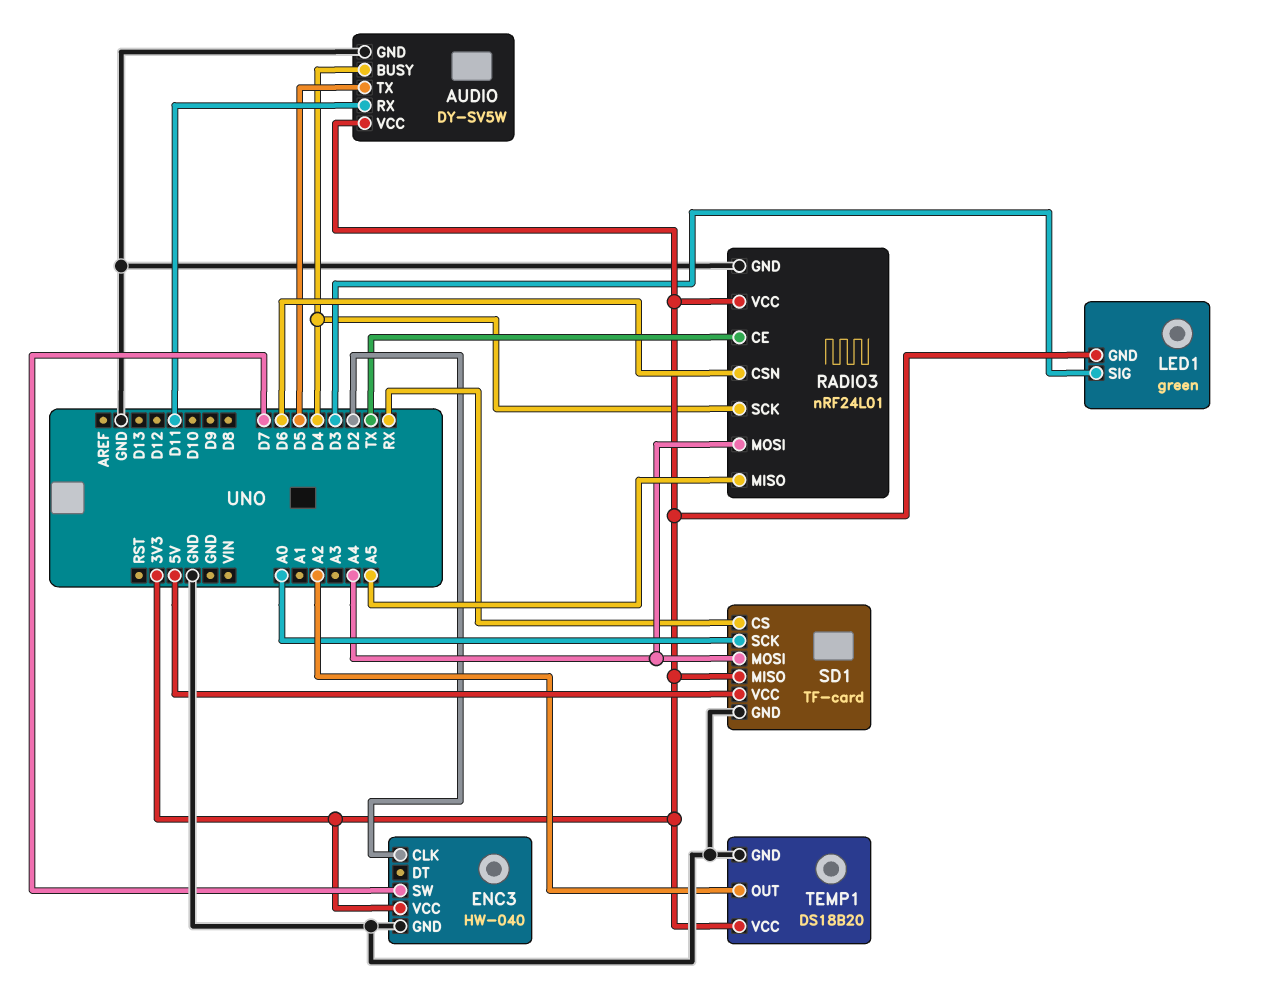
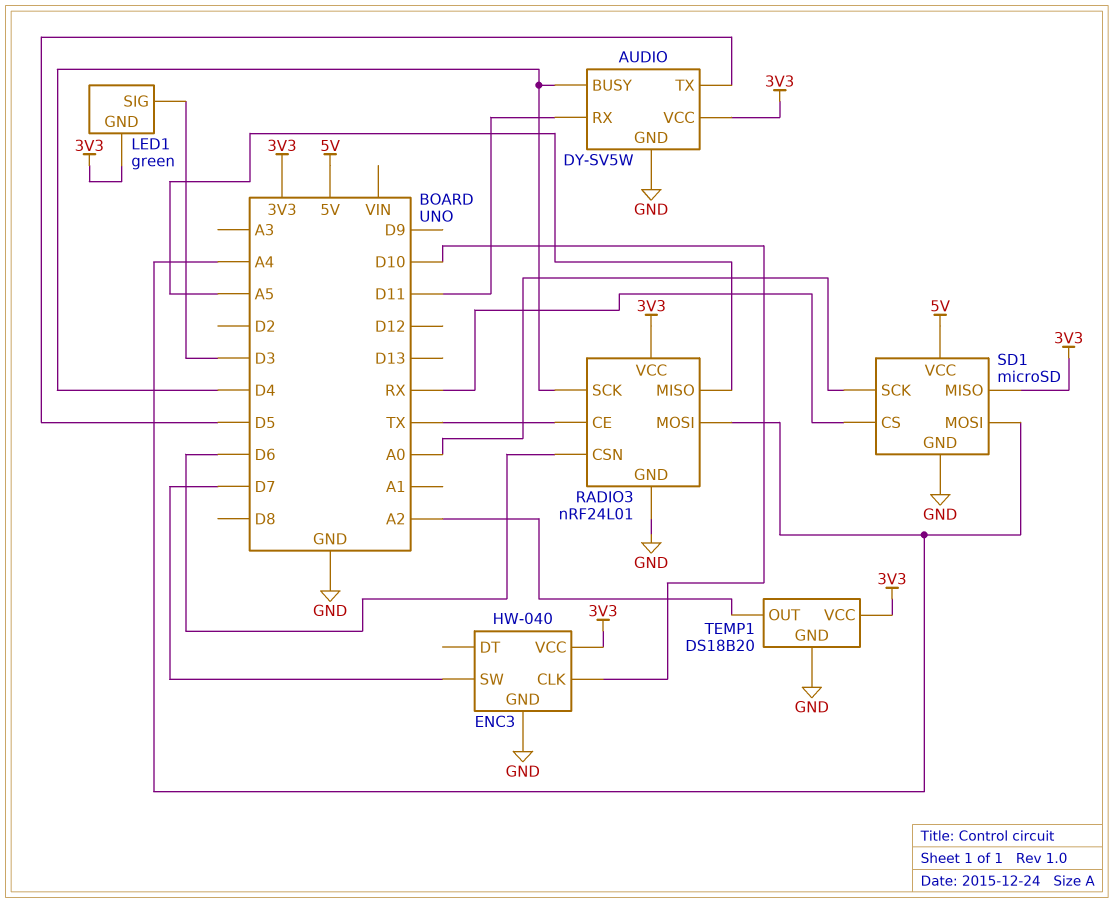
ENC3 pin CLK: D2 -> D10
SD1: TF-card -> microSD

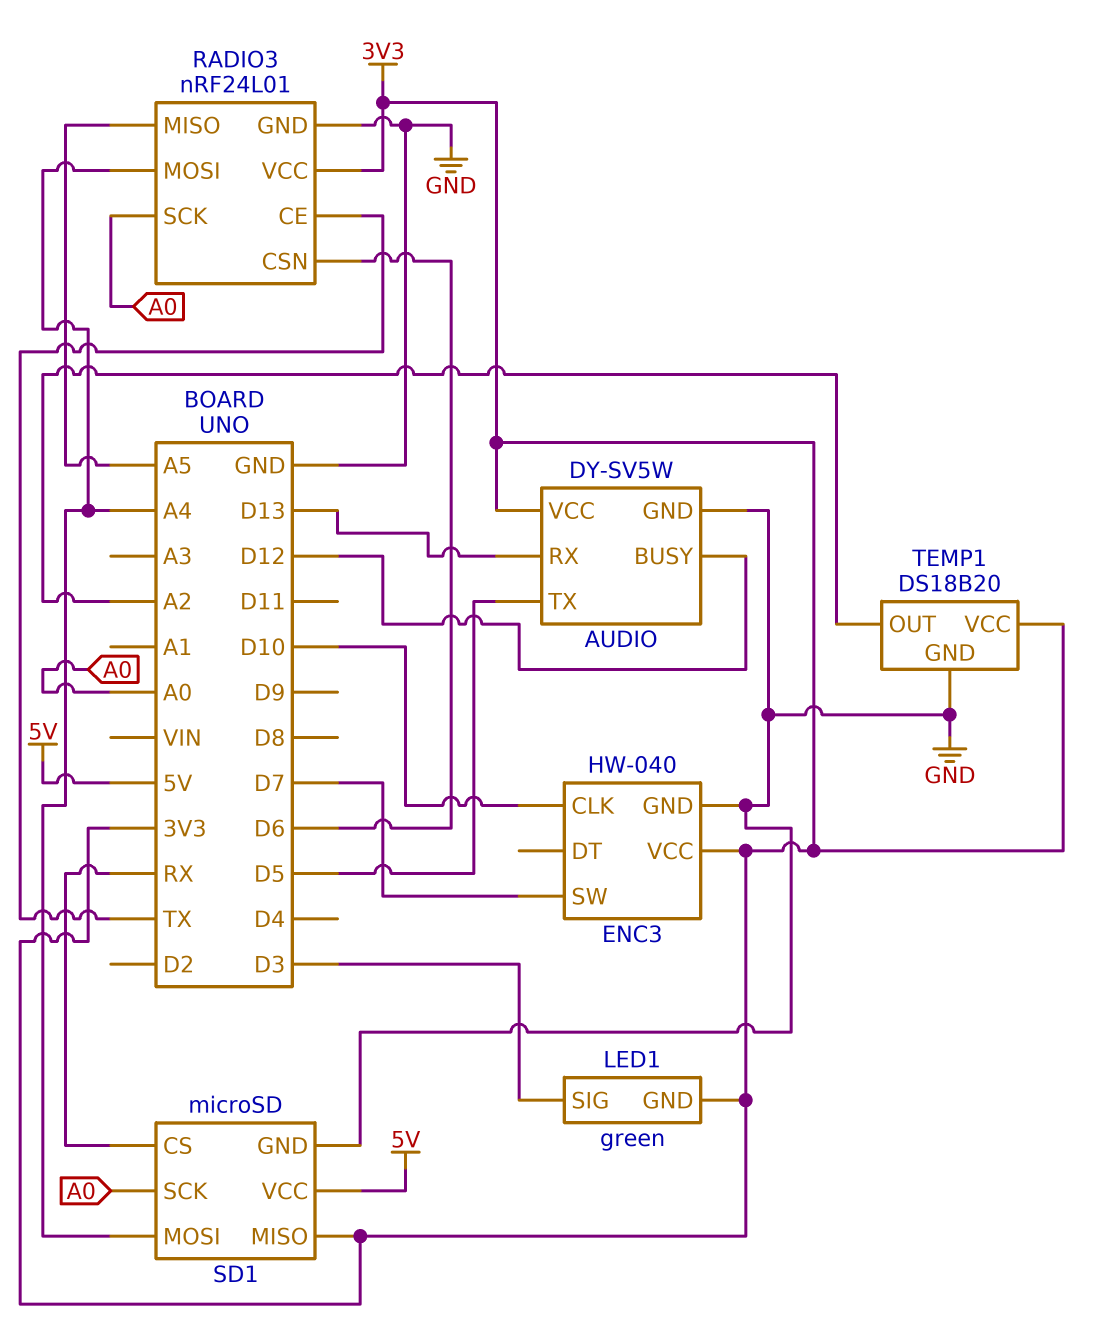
AUDIO pin BUSY: D4 -> D12
AUDIO pin RX: D11 -> D13
RADIO3 pin SCK: D4 -> A0

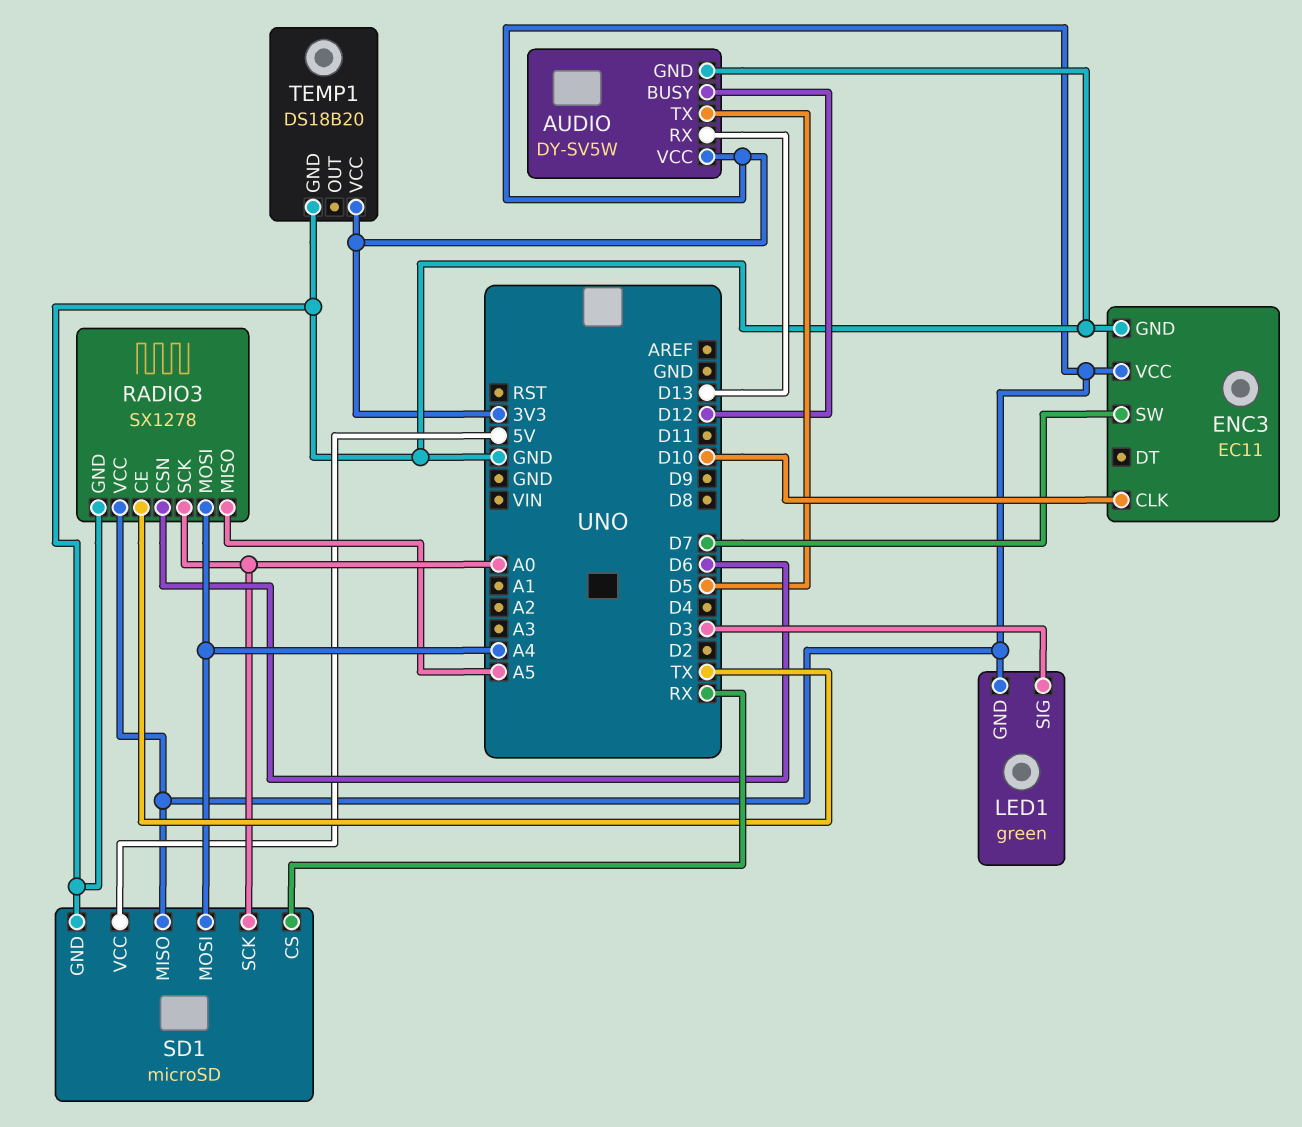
ENC3: HW-040 -> EC11
RADIO3: nRF24L01 -> SX1278
TEMP1 pin OUT: A2 -> none

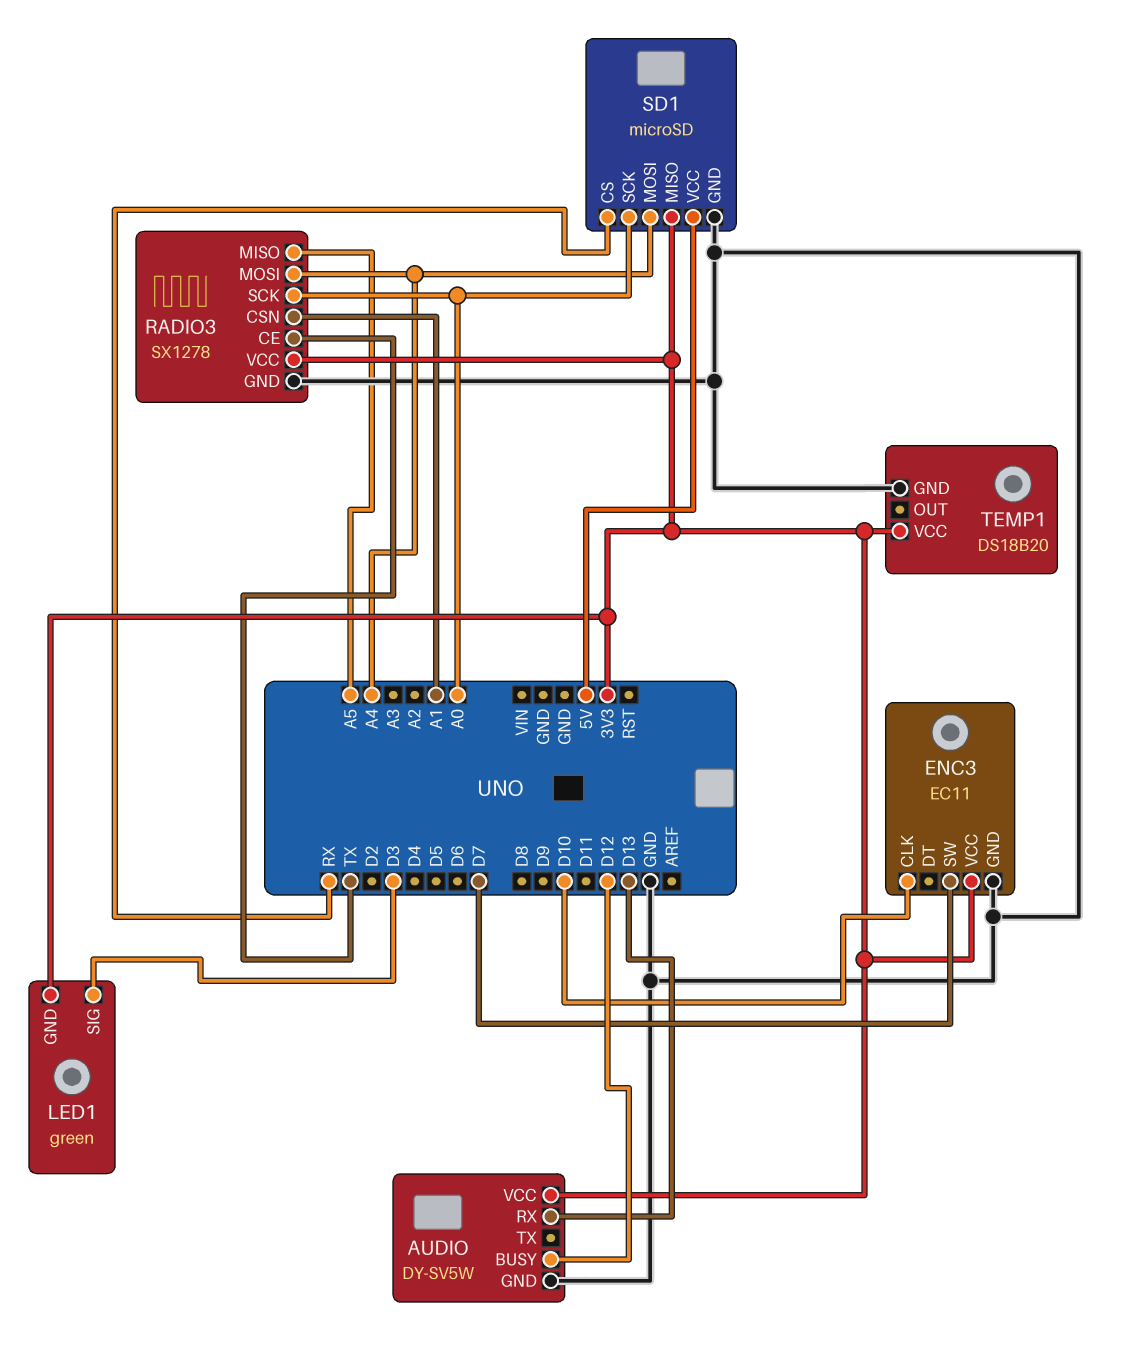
AUDIO pin TX: D5 -> none
RADIO3 pin CSN: D6 -> A1

